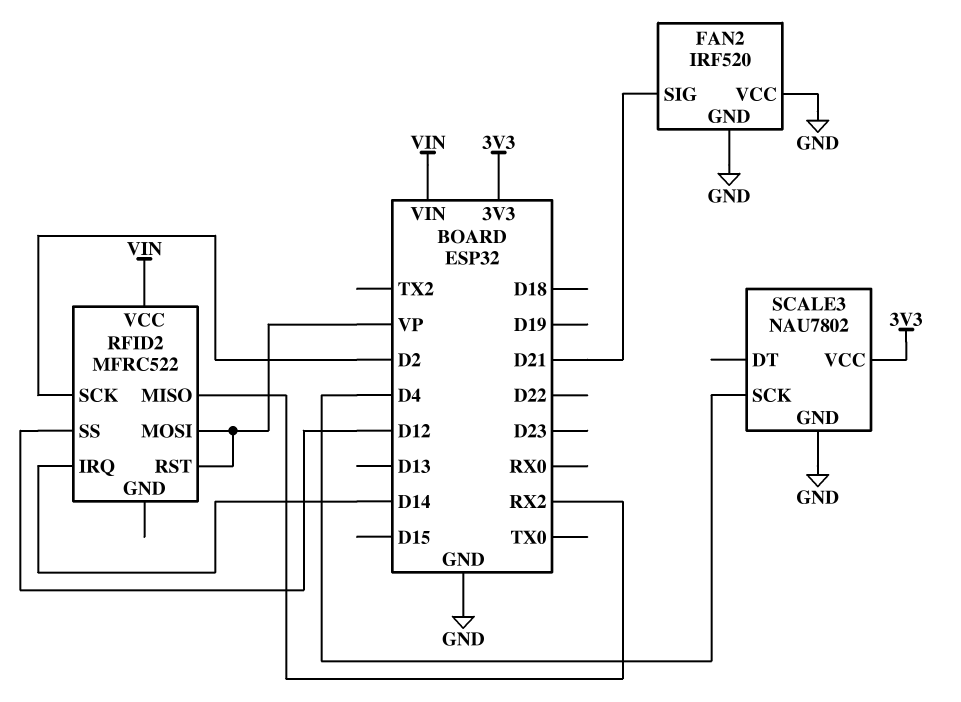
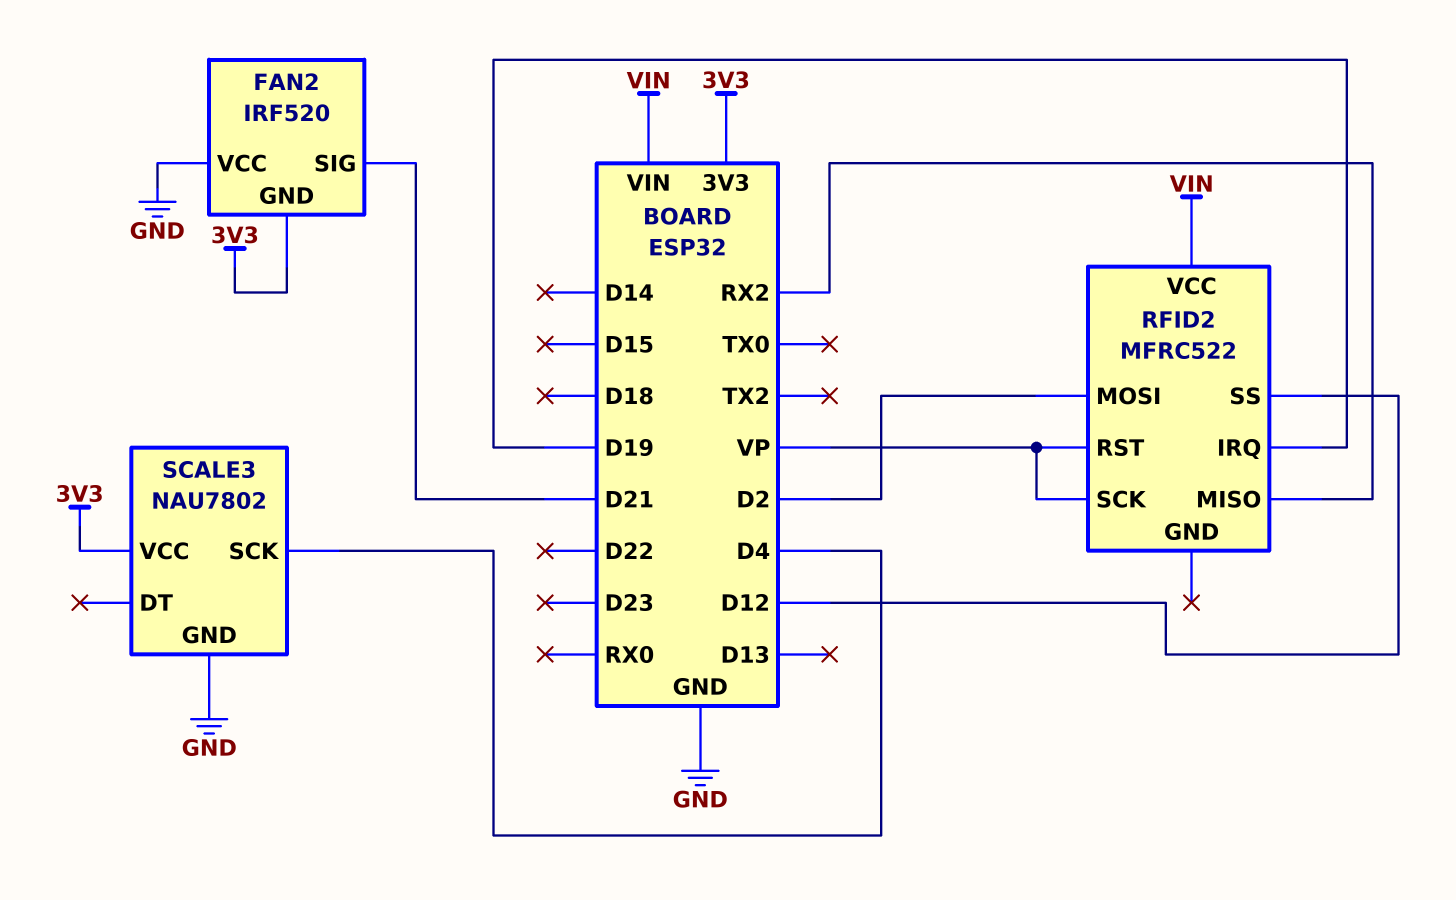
FAN2 pin GND: GND -> 3V3
RFID2 pin IRQ: D14 -> D19
RFID2 pin MOSI: VP -> D2
RFID2 pin SCK: D2 -> VP

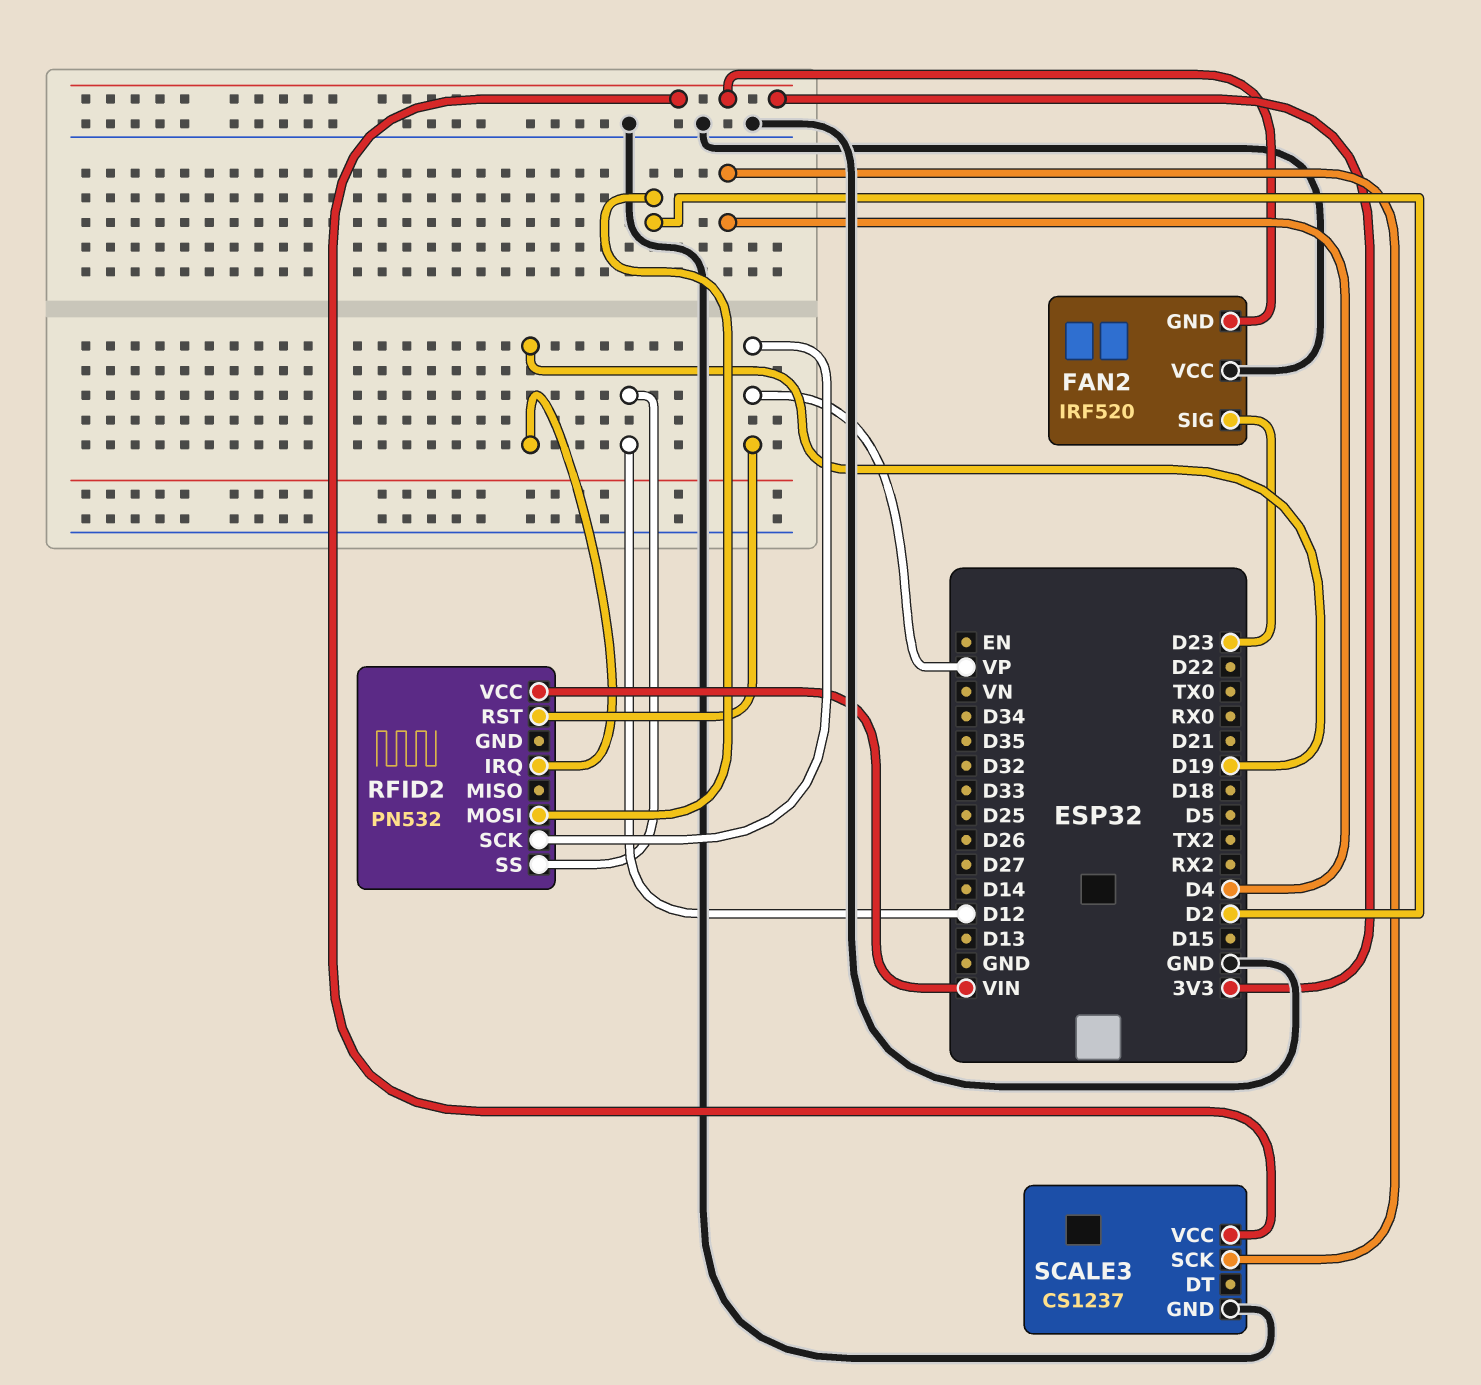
FAN2 pin SIG: D21 -> D23
RFID2: MFRC522 -> PN532
RFID2 pin MISO: RX2 -> none
SCALE3: NAU7802 -> CS1237

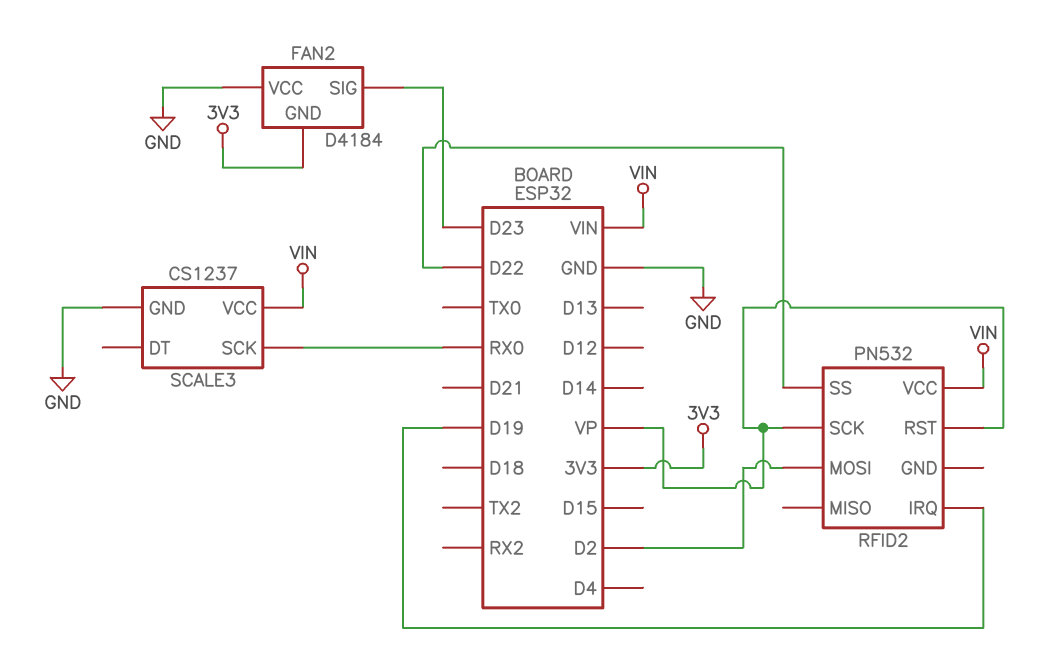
FAN2: IRF520 -> D4184
RFID2 pin SS: D12 -> D22
SCALE3 pin SCK: D4 -> RX0
SCALE3 pin VCC: 3V3 -> VIN

